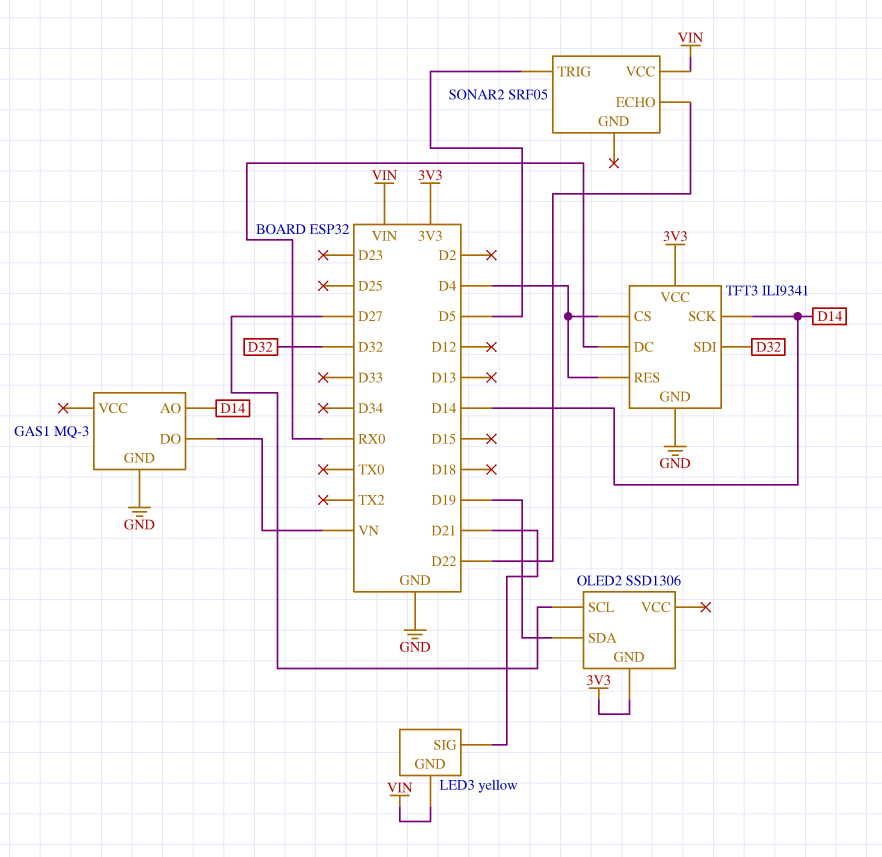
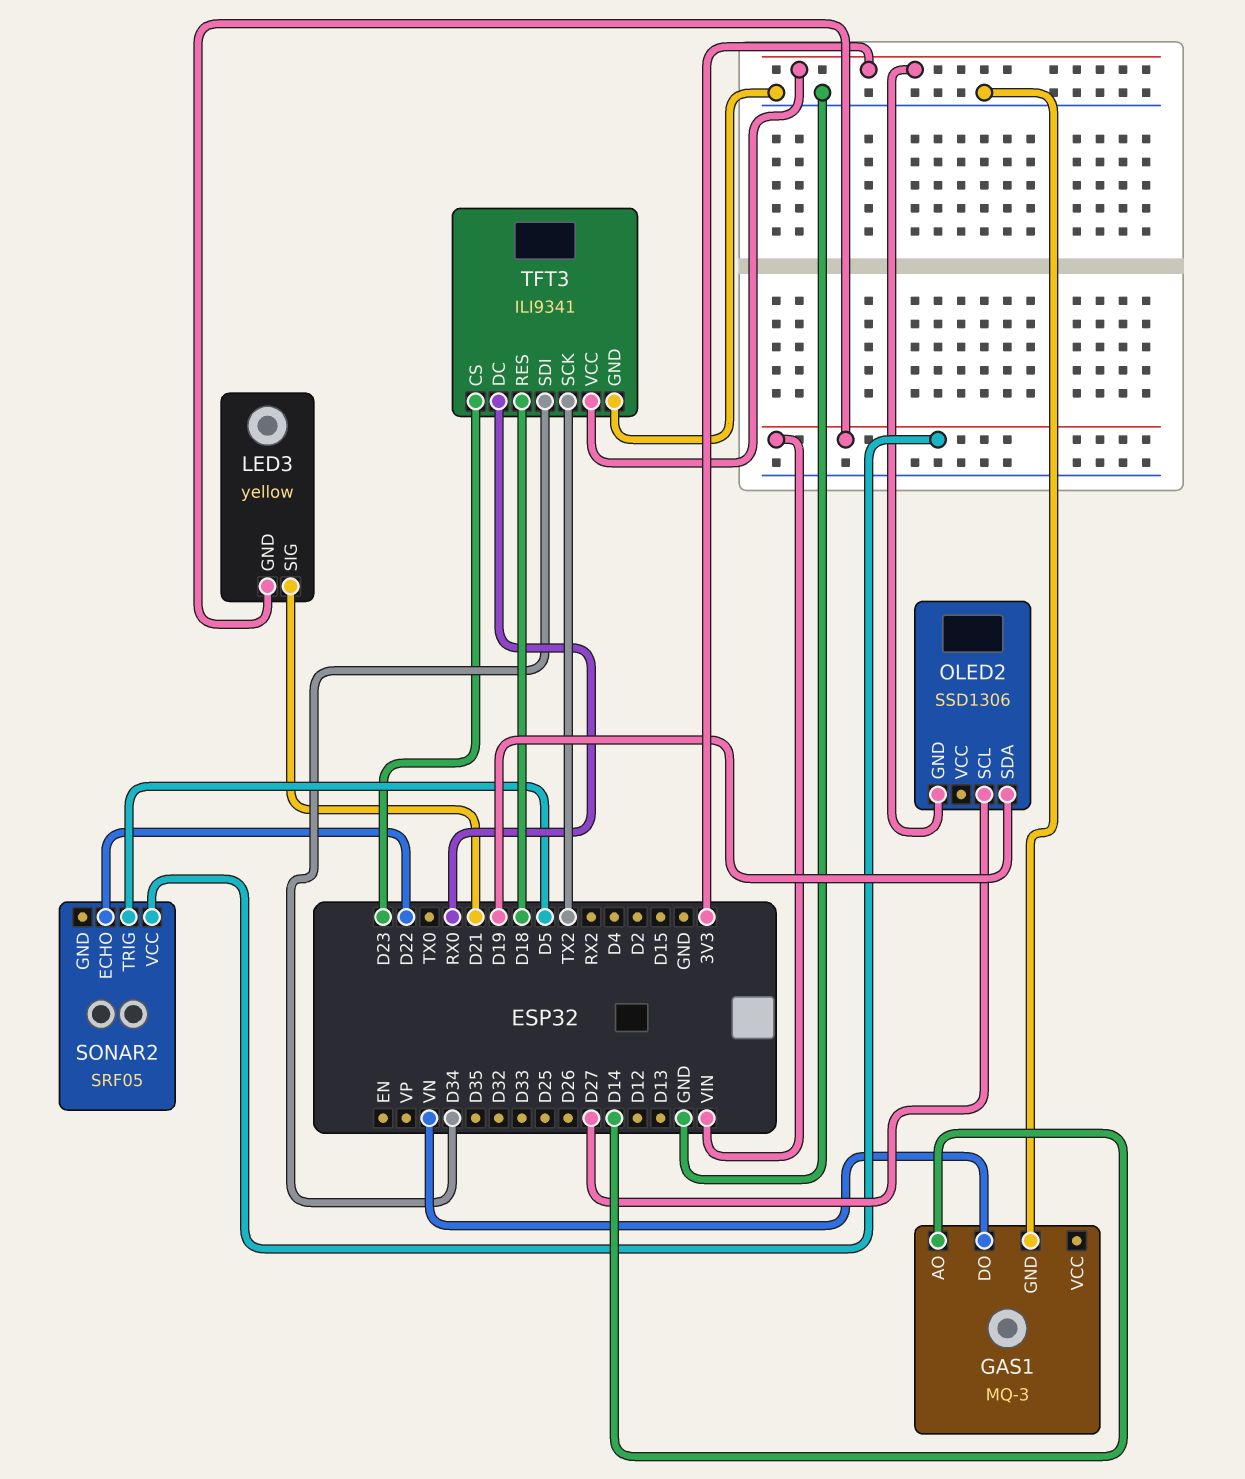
TFT3 pin CS: D4 -> D23
TFT3 pin RES: D4 -> D18
TFT3 pin SCK: D14 -> TX2
TFT3 pin SDI: D32 -> D34

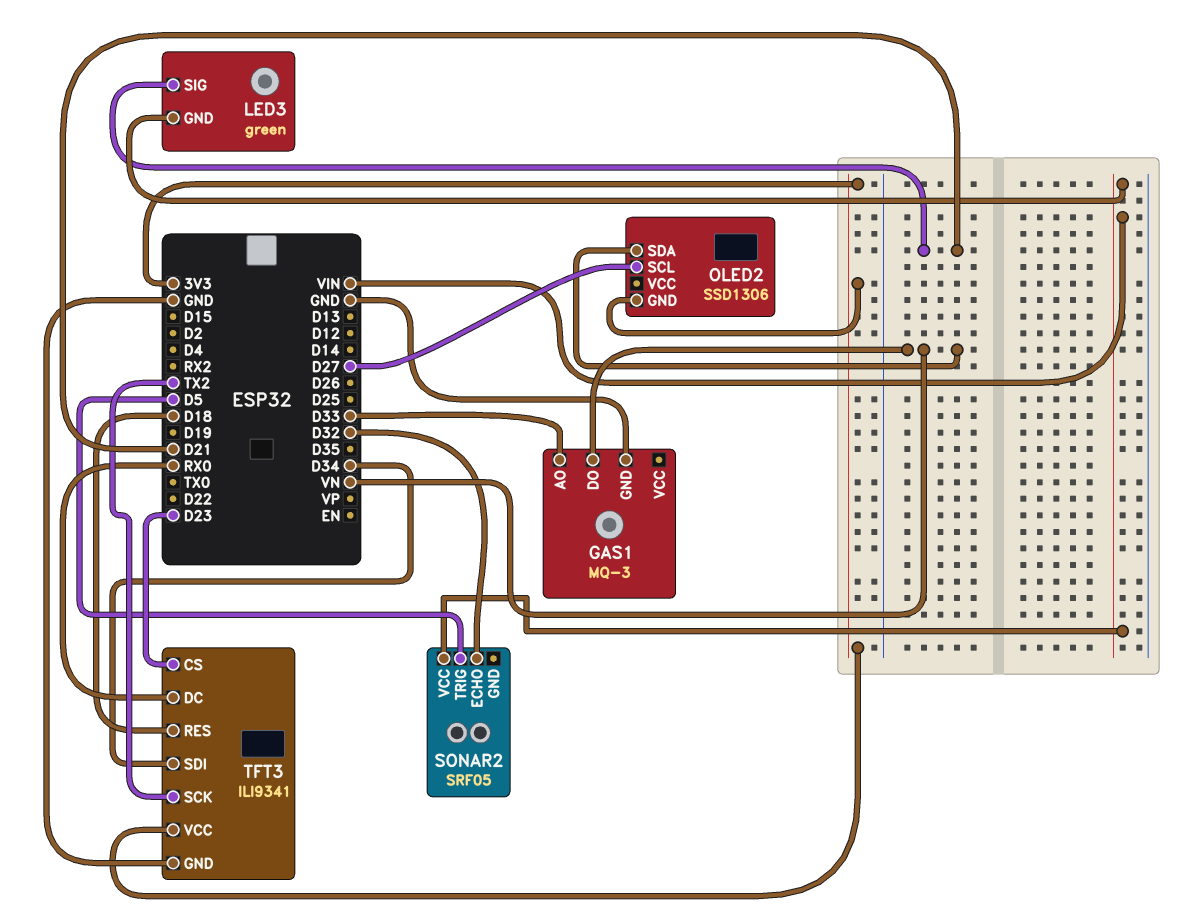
GAS1 pin AO: D14 -> D33
LED3: yellow -> green
OLED2 pin SDA: D19 -> VN
SONAR2 pin ECHO: D22 -> D32

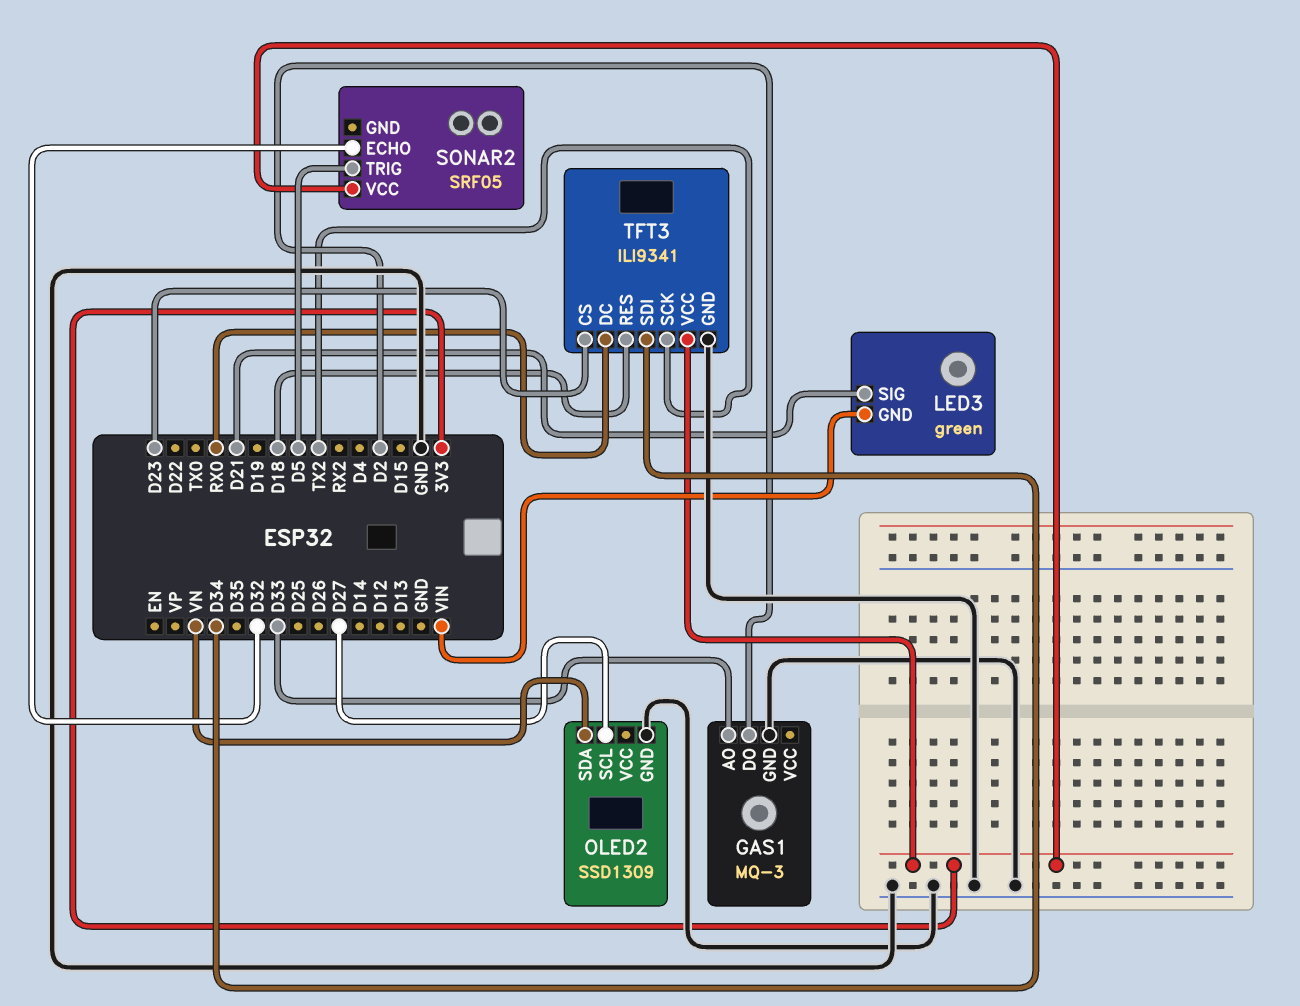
GAS1 pin DO: VN -> D2
OLED2: SSD1306 -> SSD1309
OLED2 pin GND: 3V3 -> GND
SONAR2 pin VCC: VIN -> 3V3

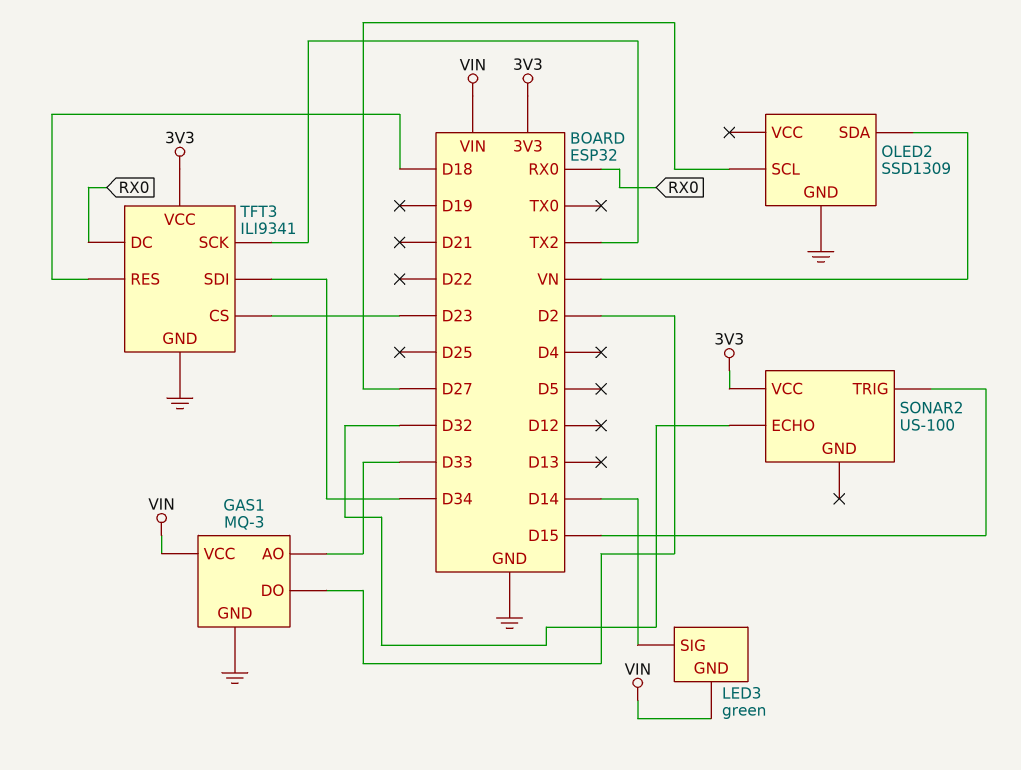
GAS1 pin VCC: none -> VIN
LED3 pin SIG: D21 -> D14
SONAR2: SRF05 -> US-100
SONAR2 pin TRIG: D5 -> D15

